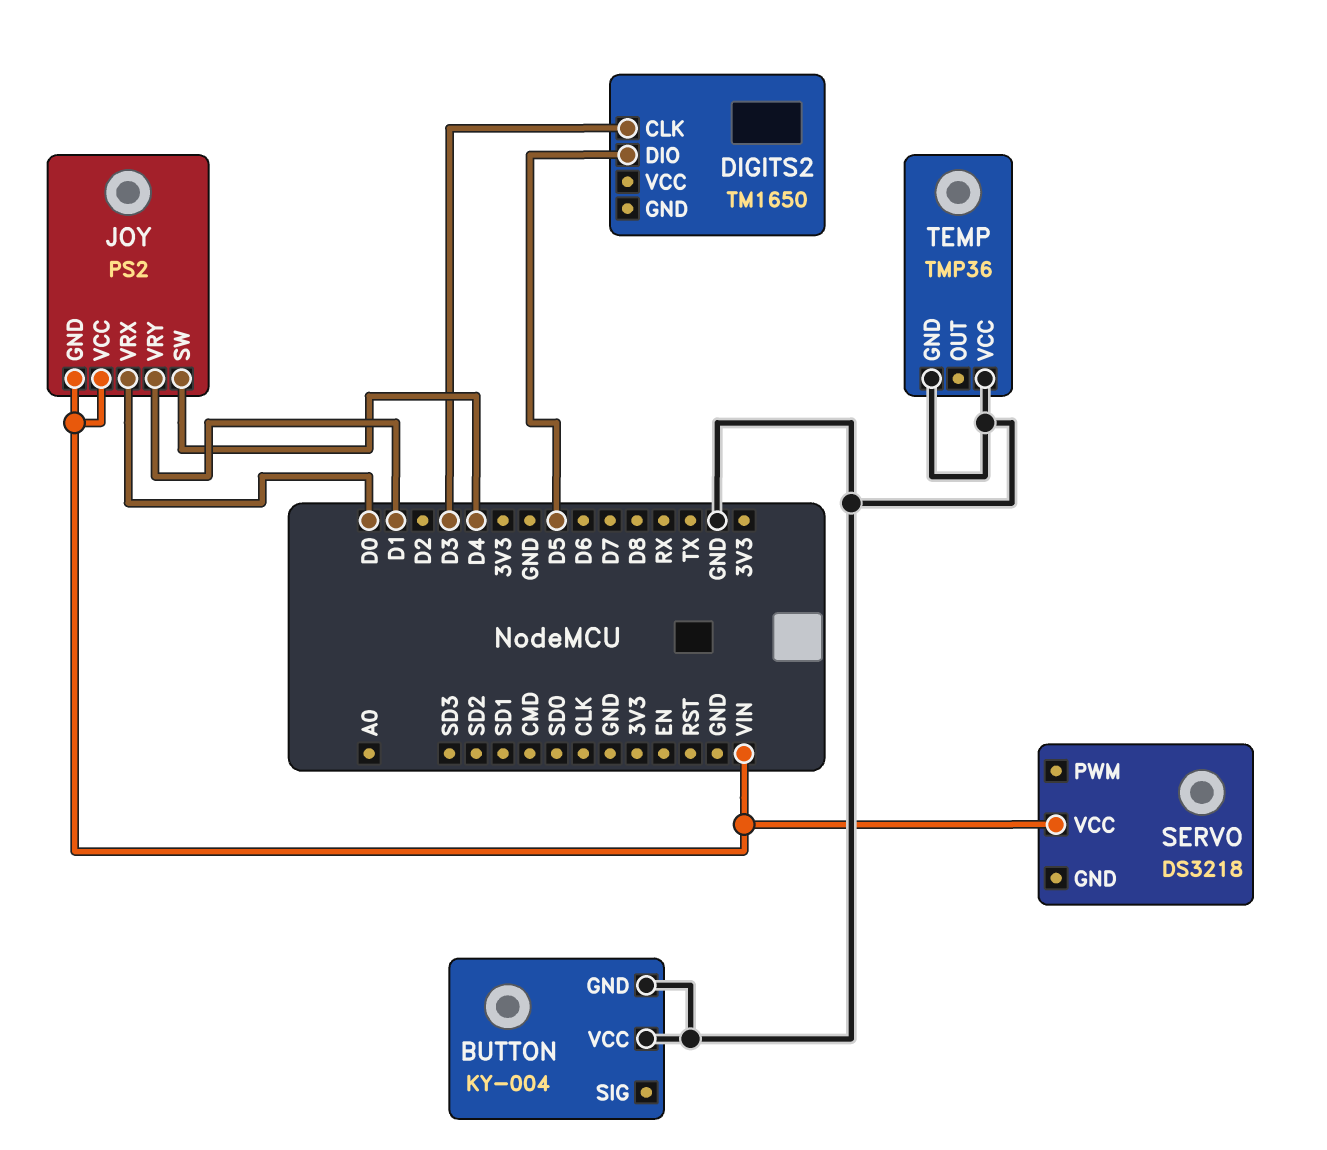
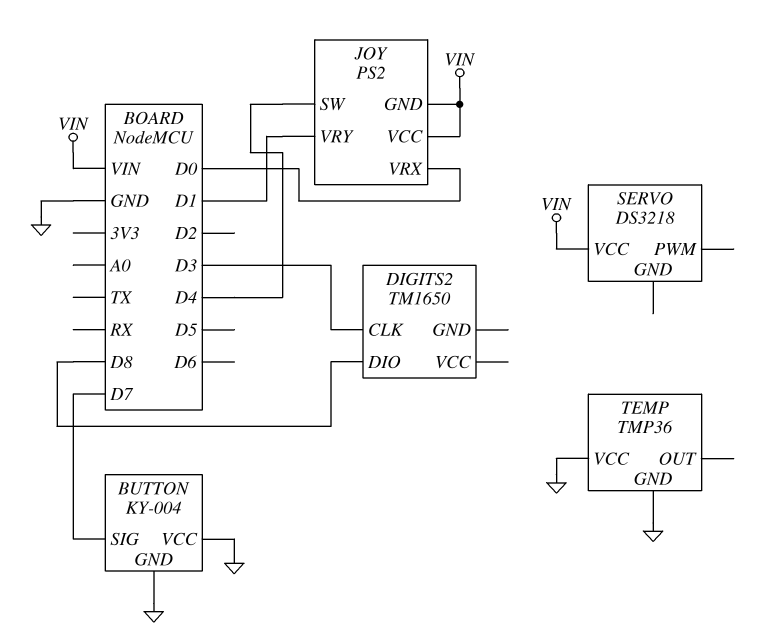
BUTTON pin SIG: none -> D7
DIGITS2 pin DIO: D5 -> D8

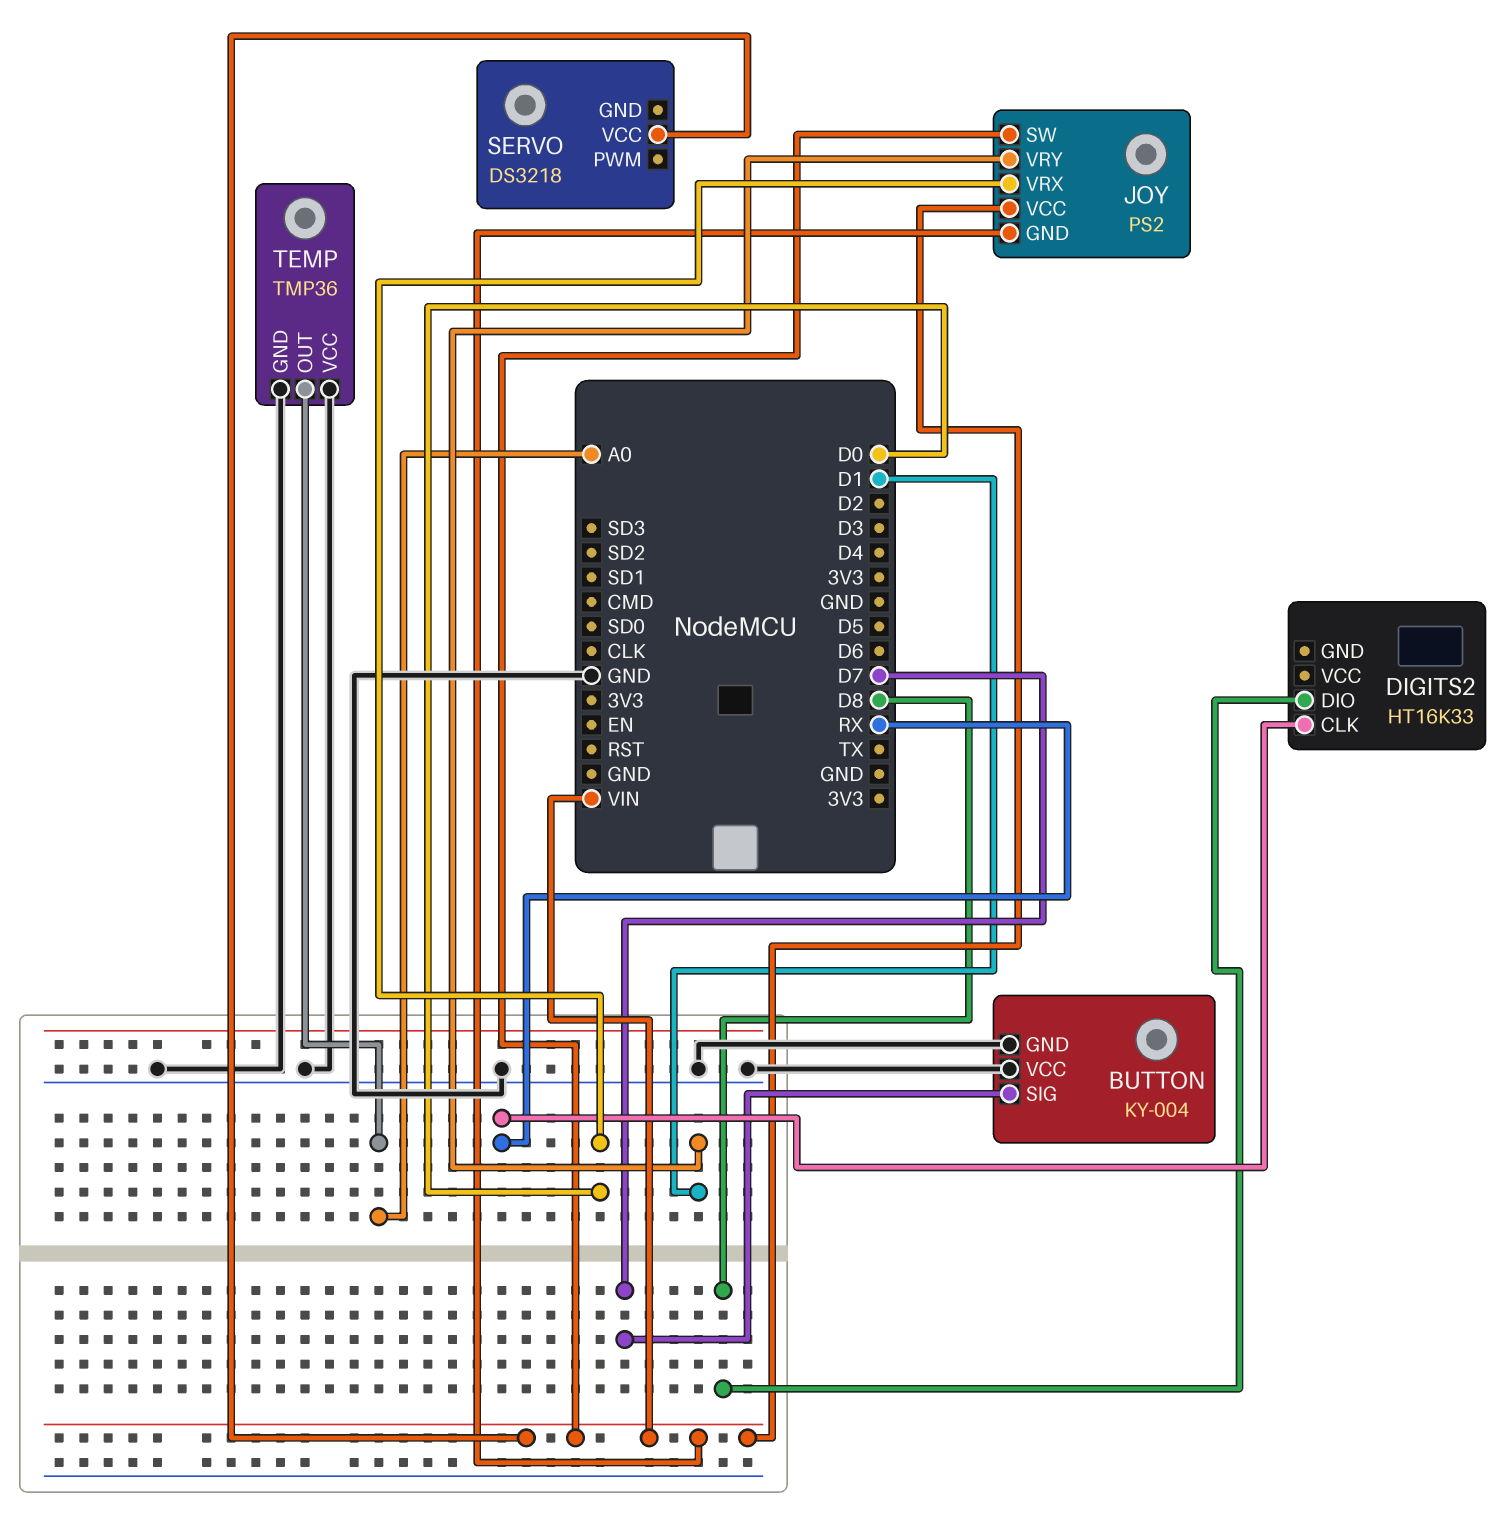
DIGITS2: TM1650 -> HT16K33
DIGITS2 pin CLK: D3 -> RX
JOY pin SW: D4 -> VIN
TEMP pin OUT: none -> A0

